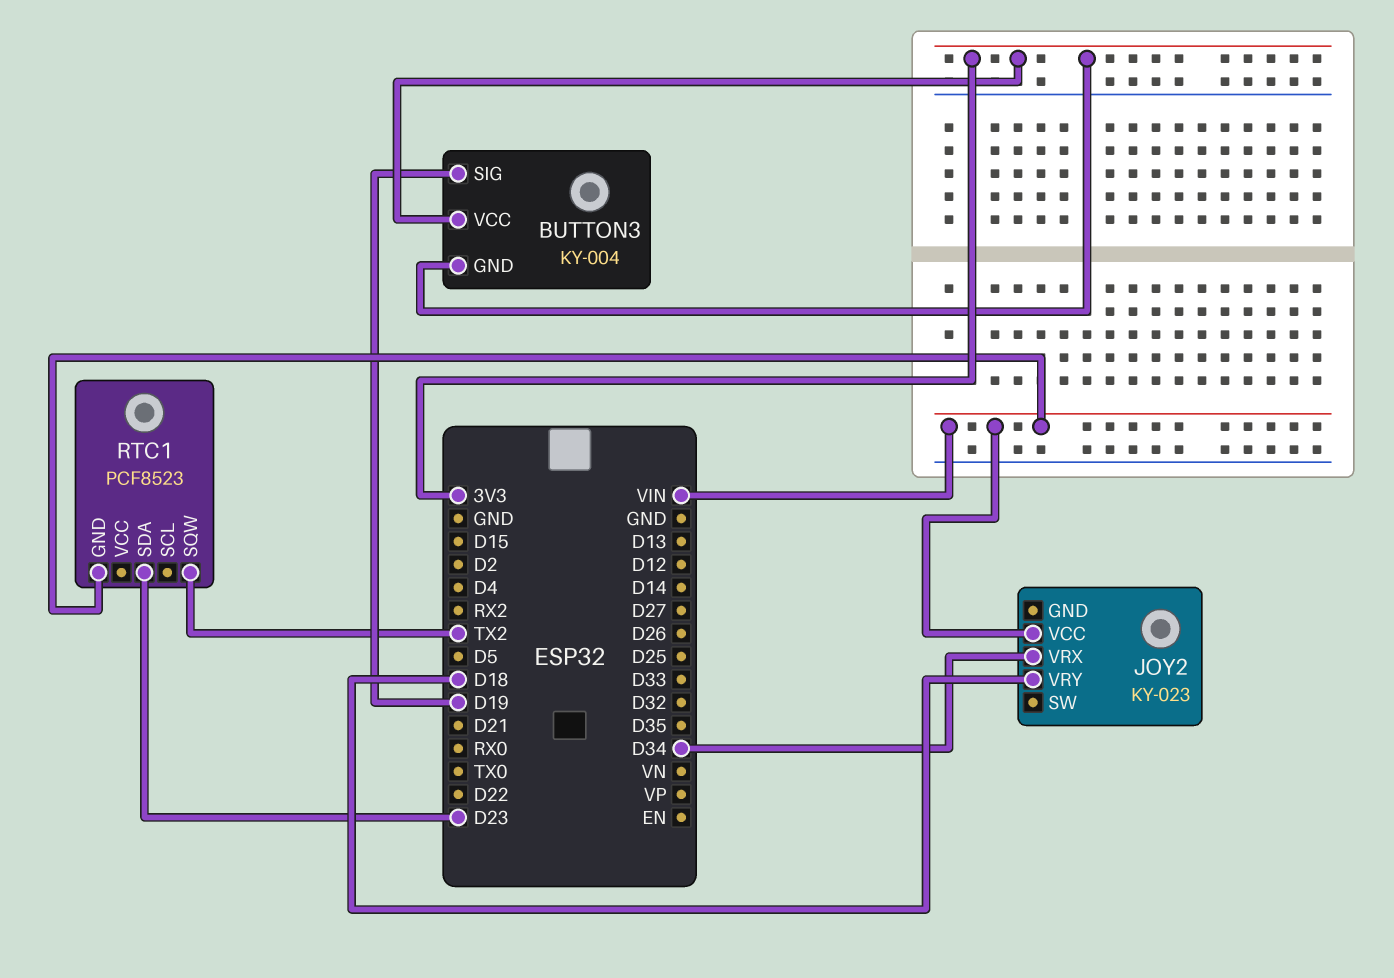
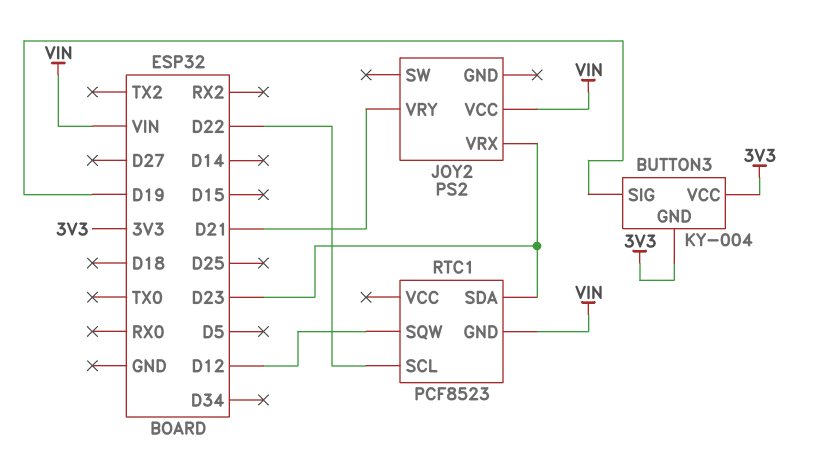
JOY2: KY-023 -> PS2
JOY2 pin VRX: D34 -> D23
JOY2 pin VRY: D18 -> D21
RTC1 pin SCL: none -> D22
RTC1 pin SQW: TX2 -> D12

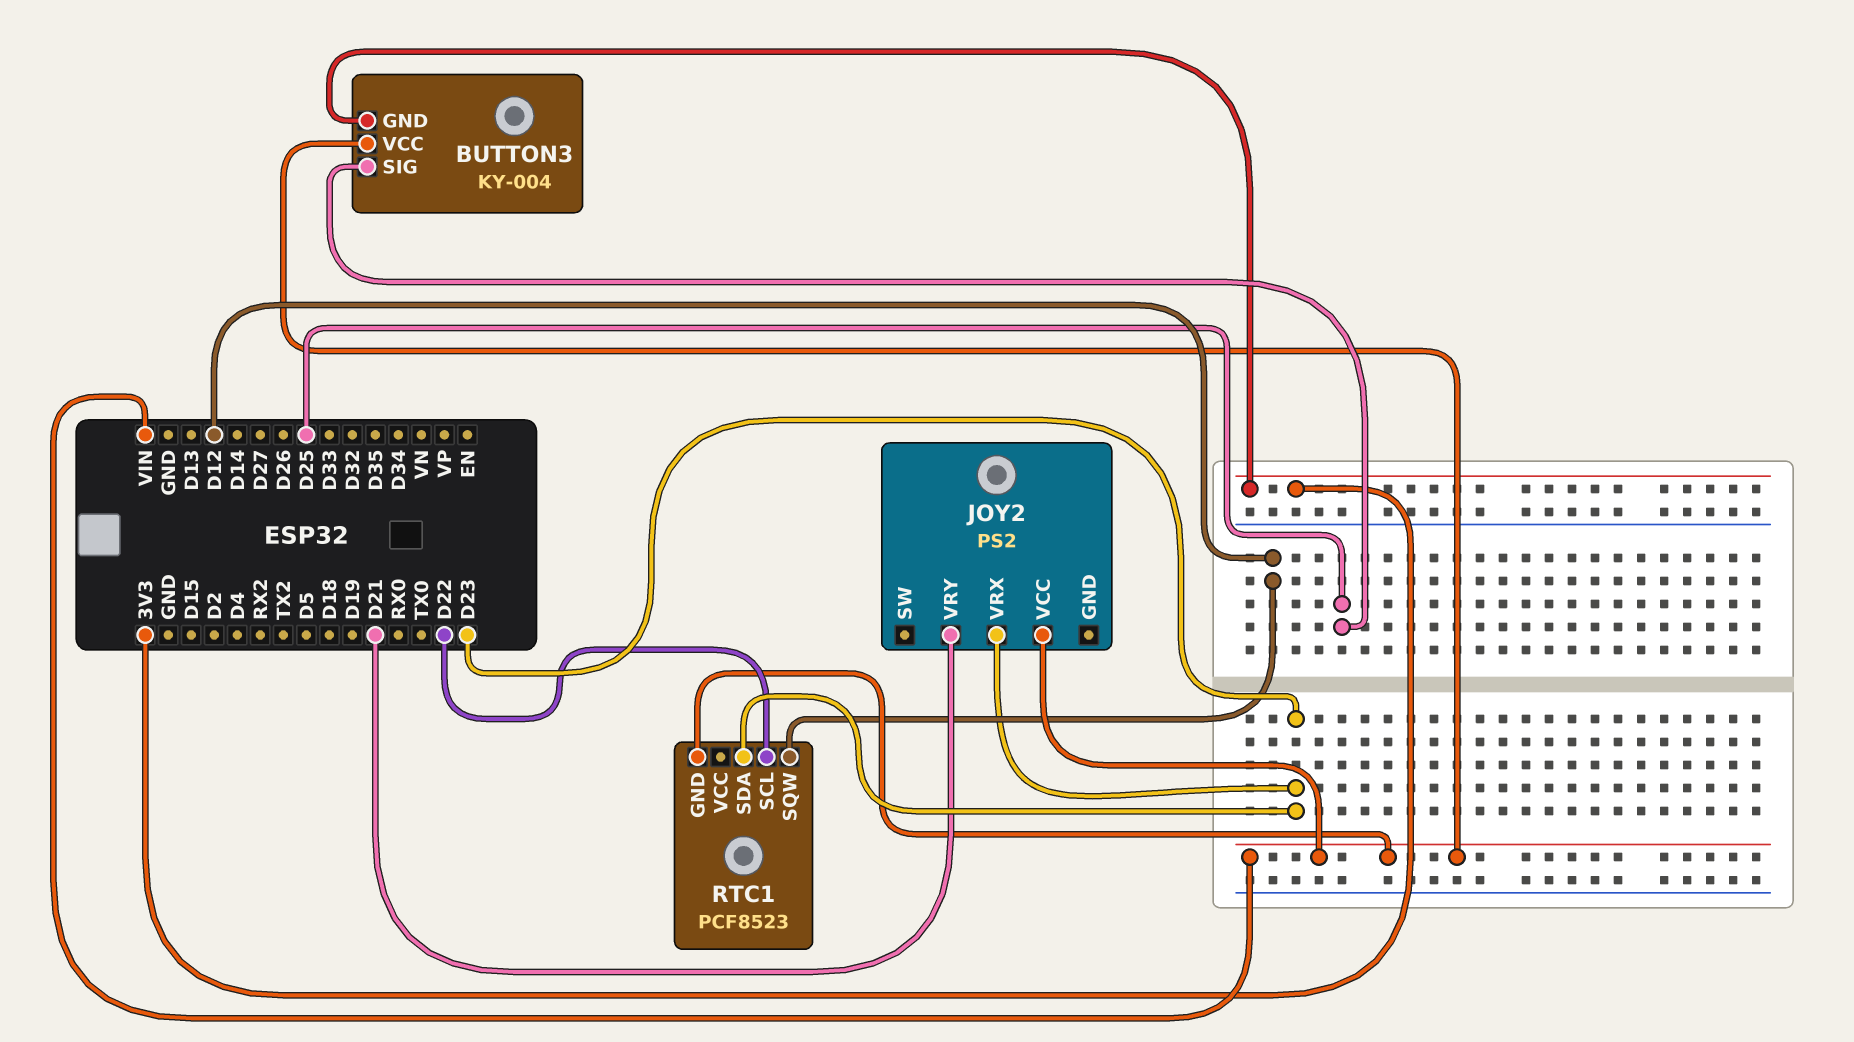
BUTTON3 pin SIG: D19 -> D25
BUTTON3 pin VCC: 3V3 -> VIN

